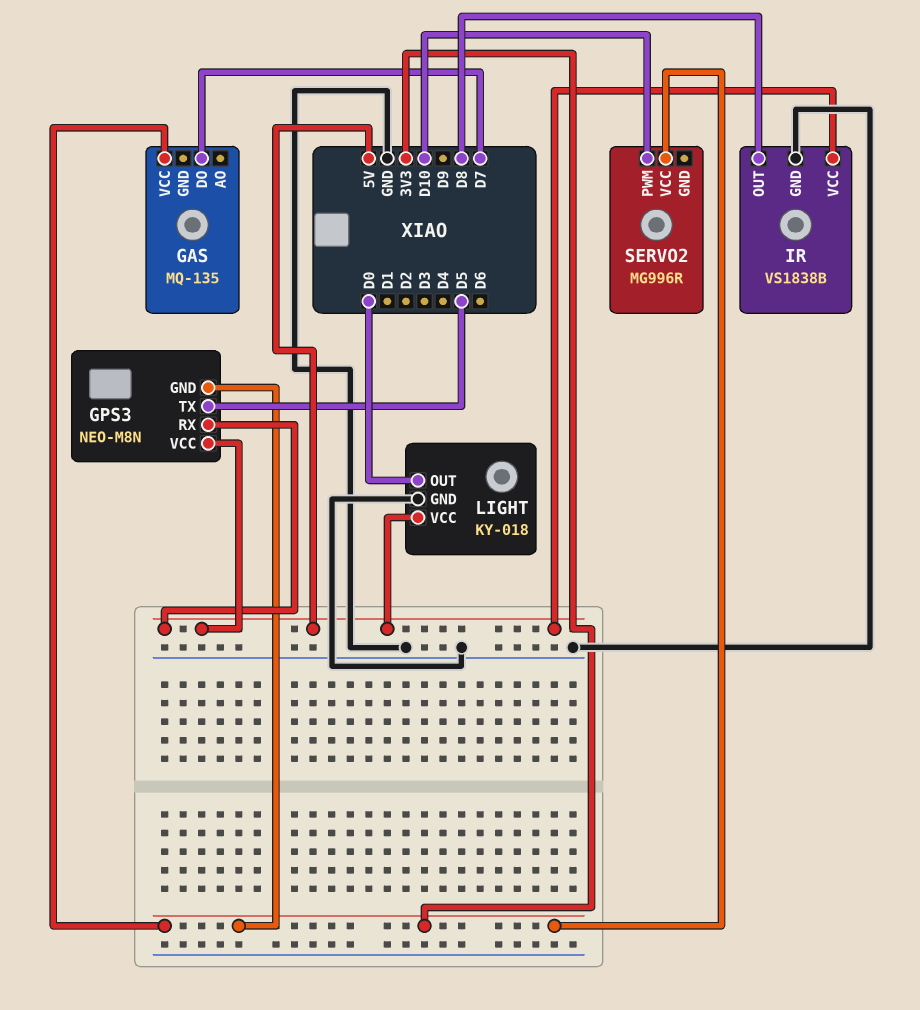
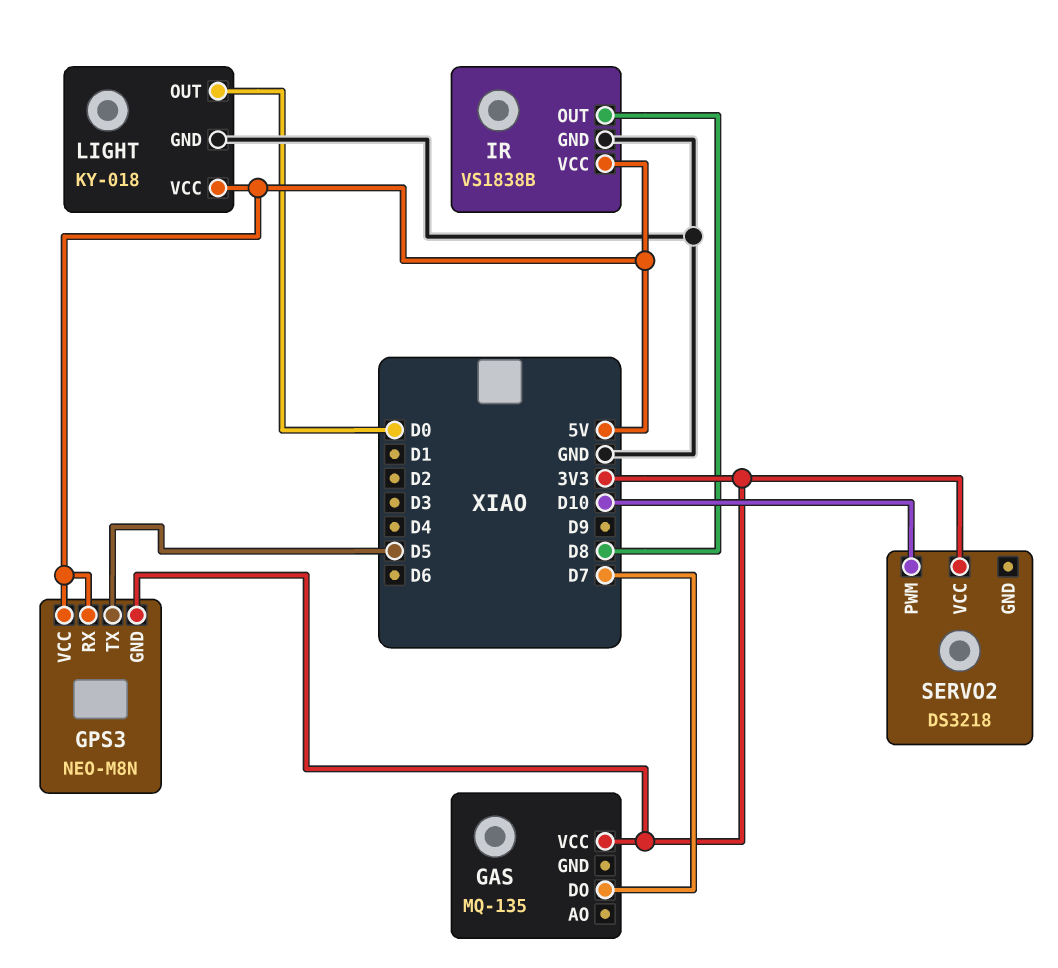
SERVO2: MG996R -> DS3218

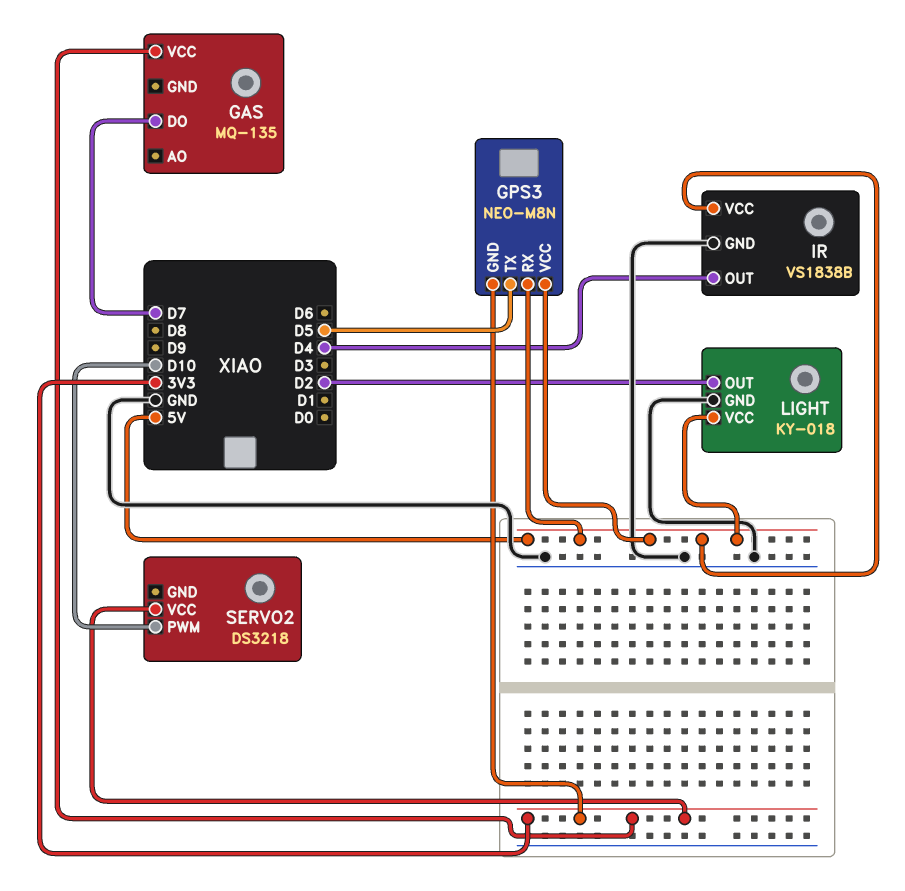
IR pin OUT: D8 -> D4
LIGHT pin OUT: D0 -> D2

